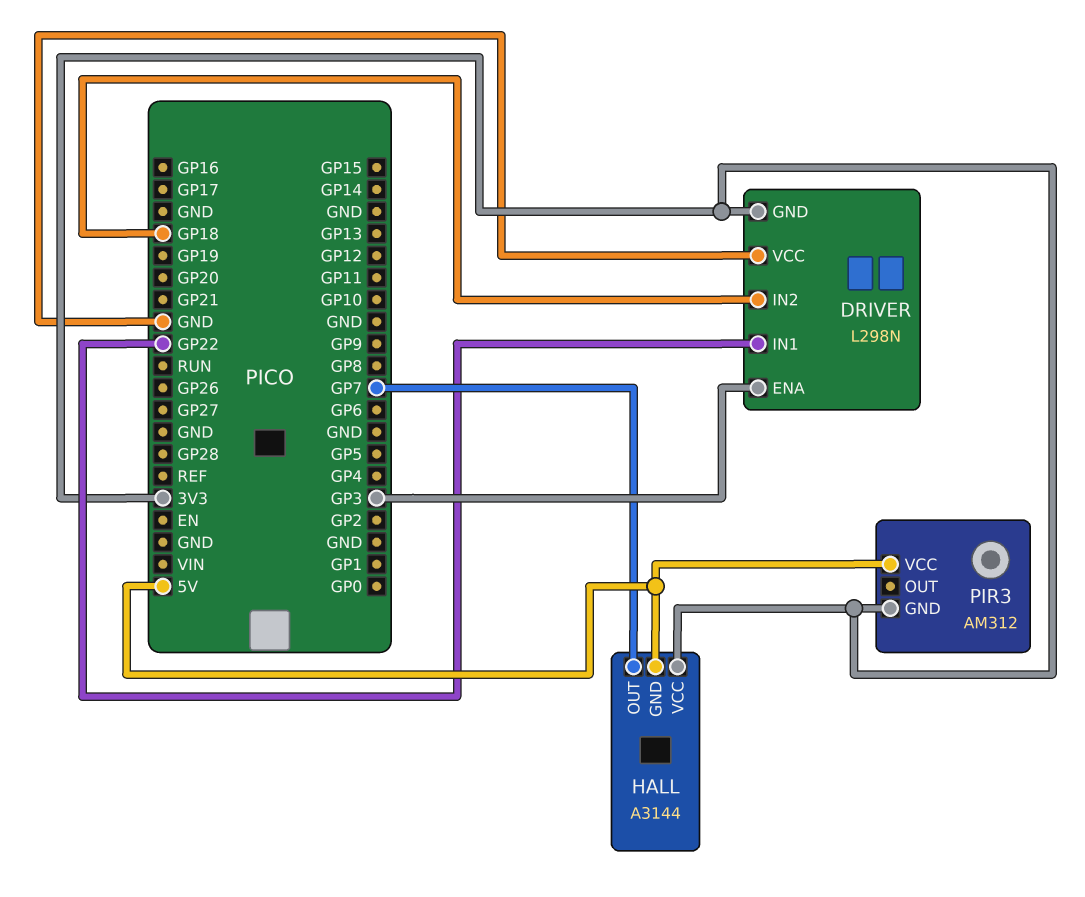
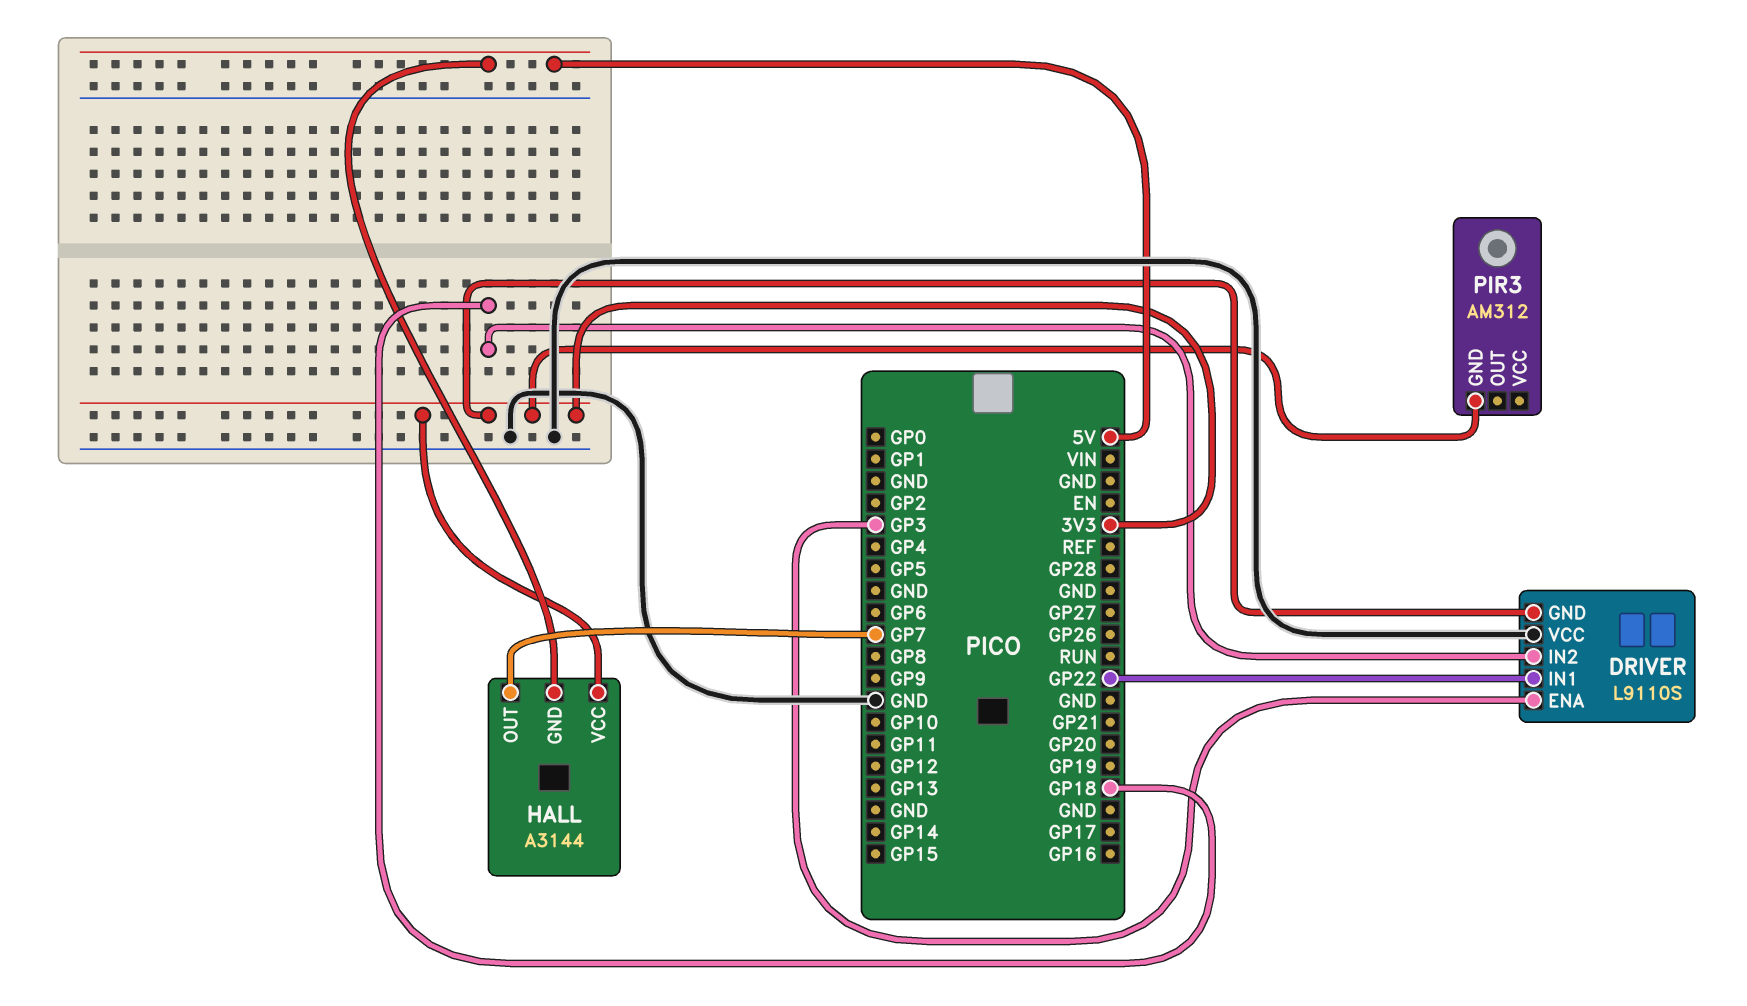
DRIVER: L298N -> L9110S
PIR3 pin VCC: 5V -> none

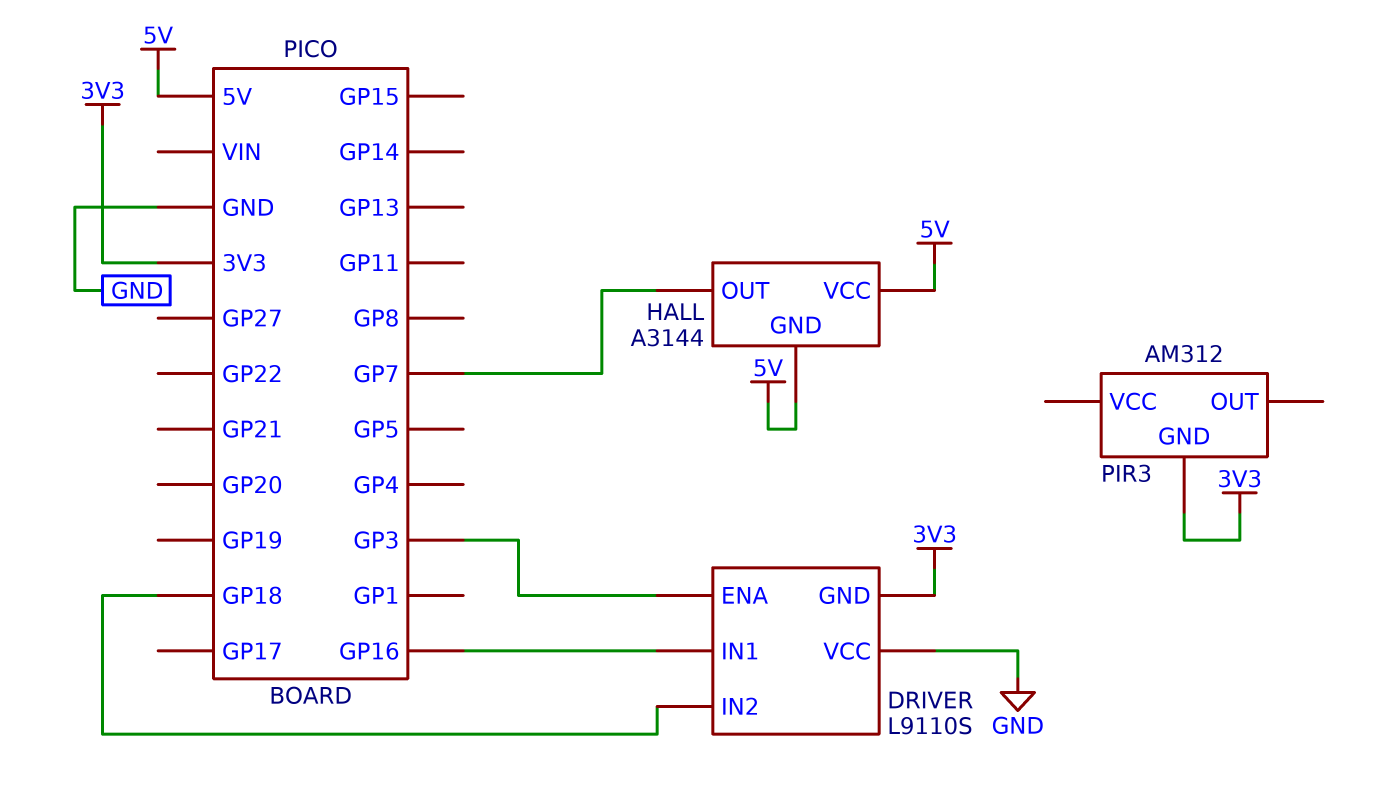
DRIVER pin IN1: GP22 -> GP16
HALL pin VCC: 3V3 -> 5V

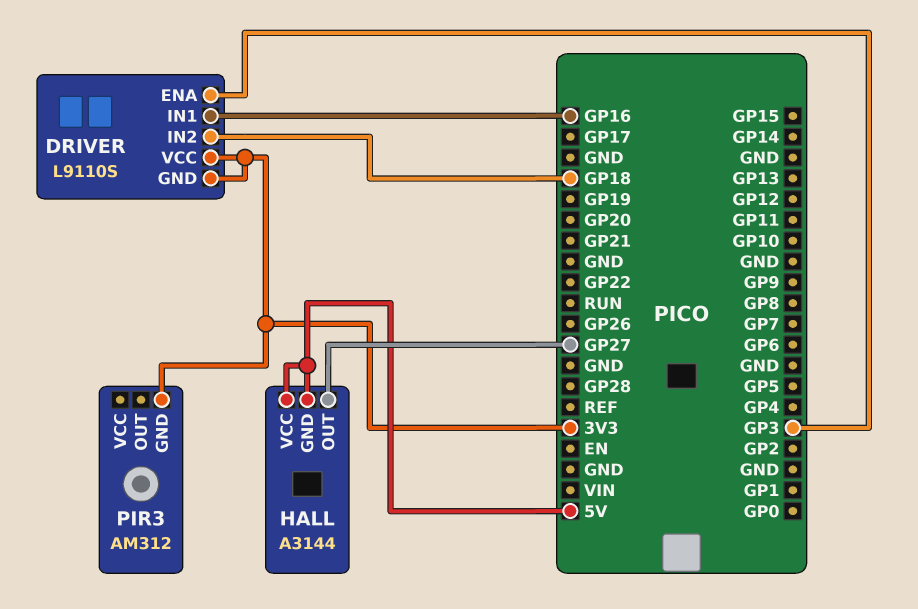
DRIVER pin VCC: GND -> 3V3
HALL pin OUT: GP7 -> GP27

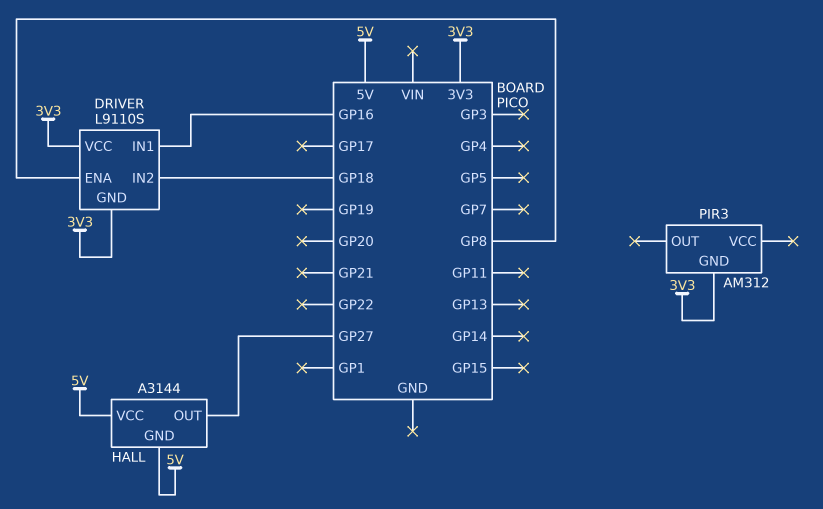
DRIVER pin ENA: GP3 -> GP8

